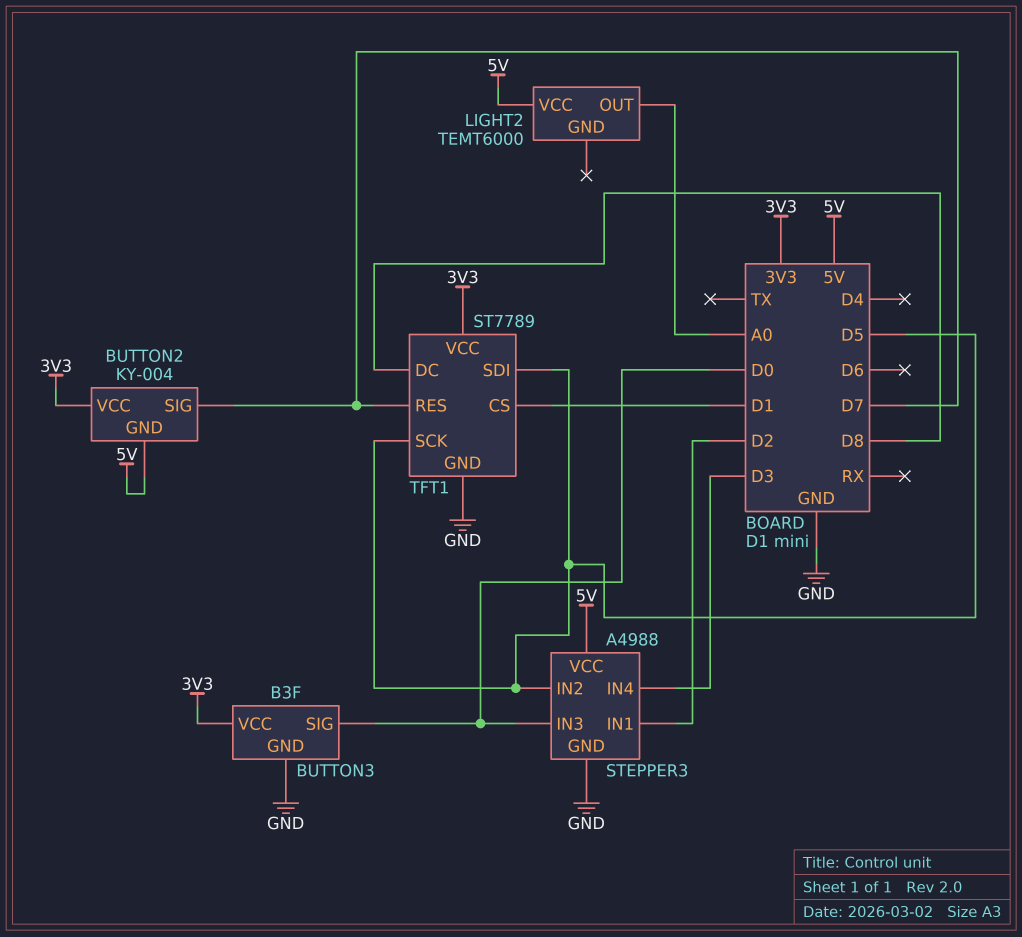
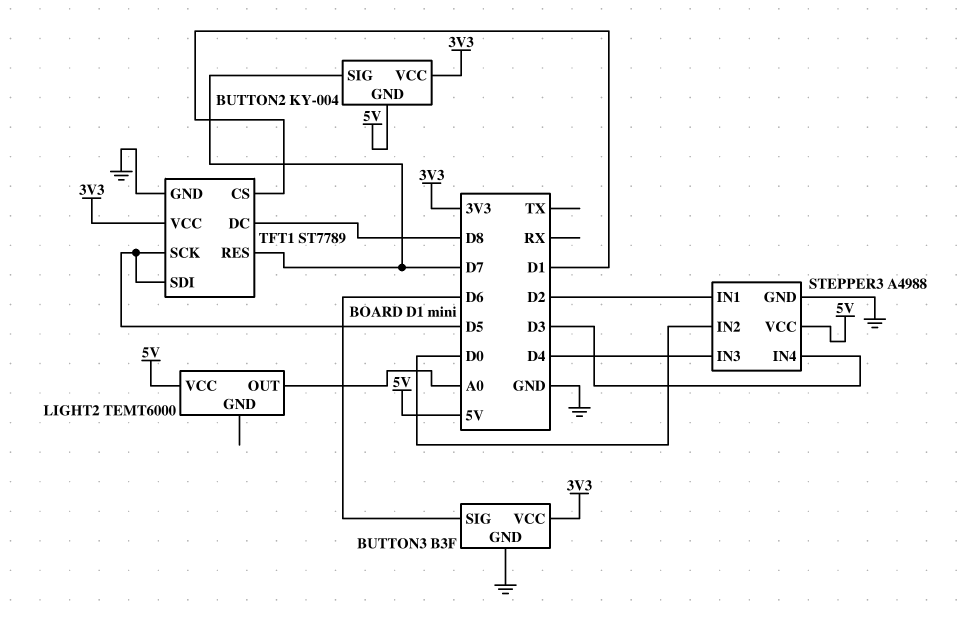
BUTTON3 pin SIG: D0 -> D6
STEPPER3 pin IN2: D5 -> D0
STEPPER3 pin IN3: D0 -> D4

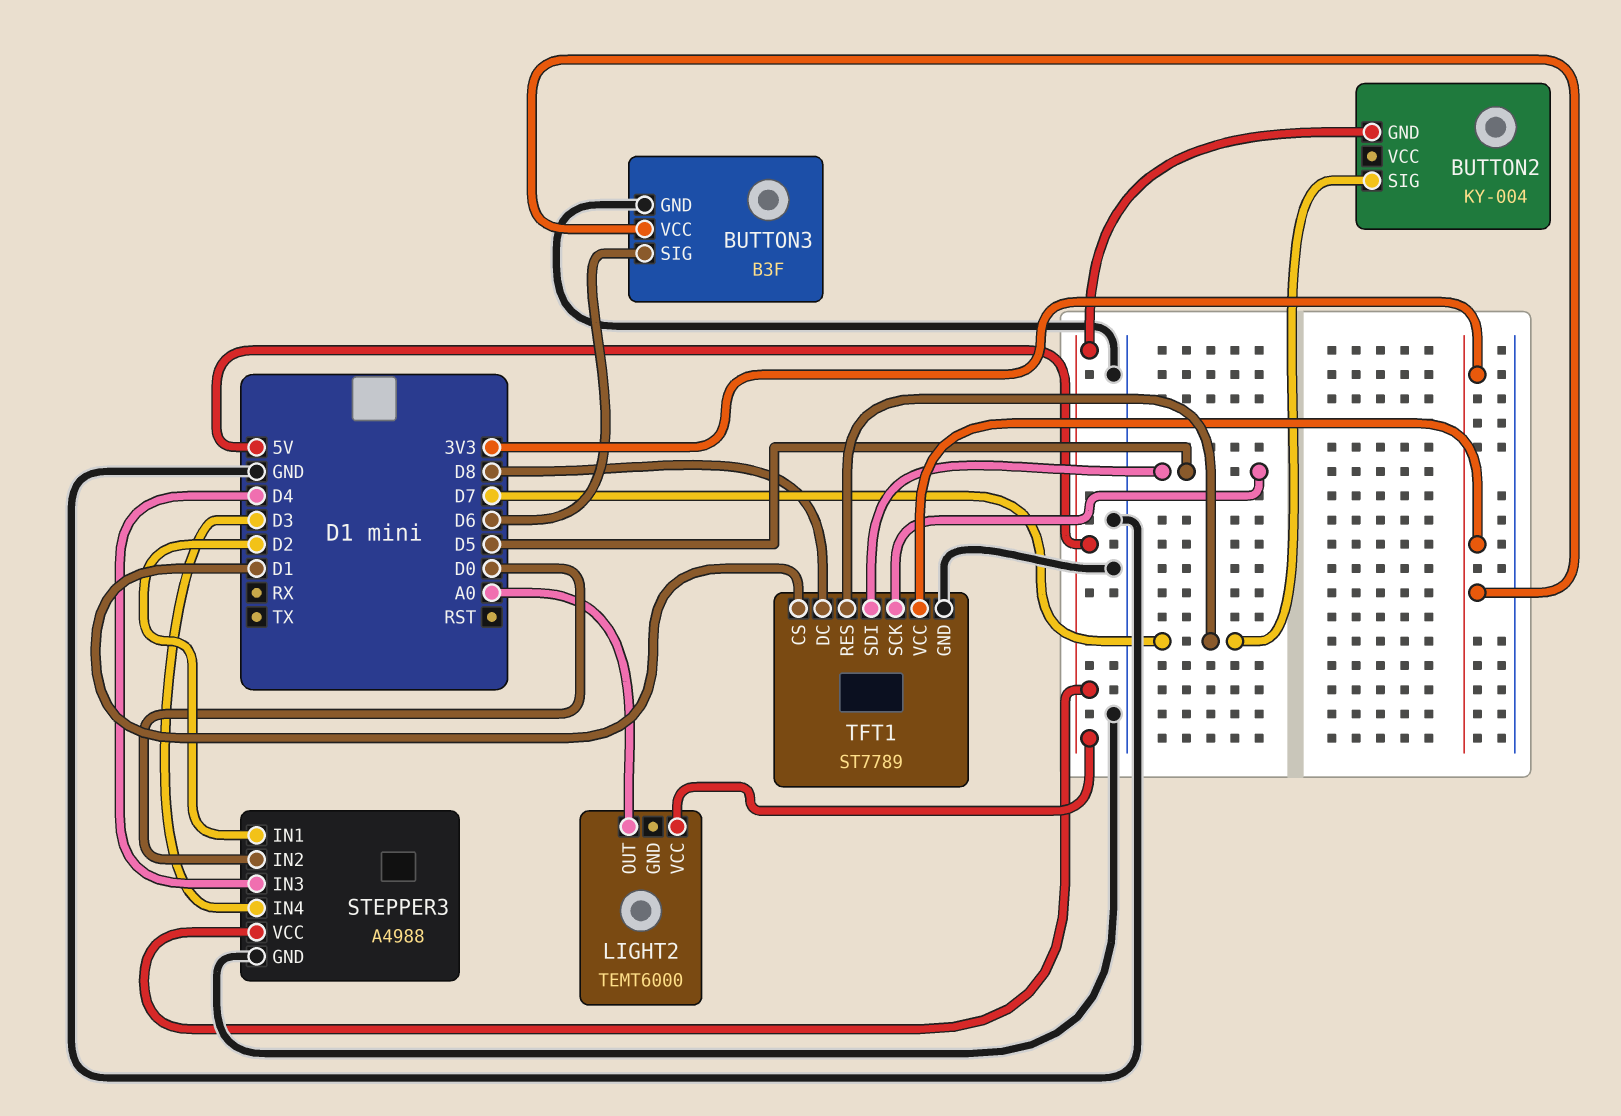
BUTTON2 pin VCC: 3V3 -> none

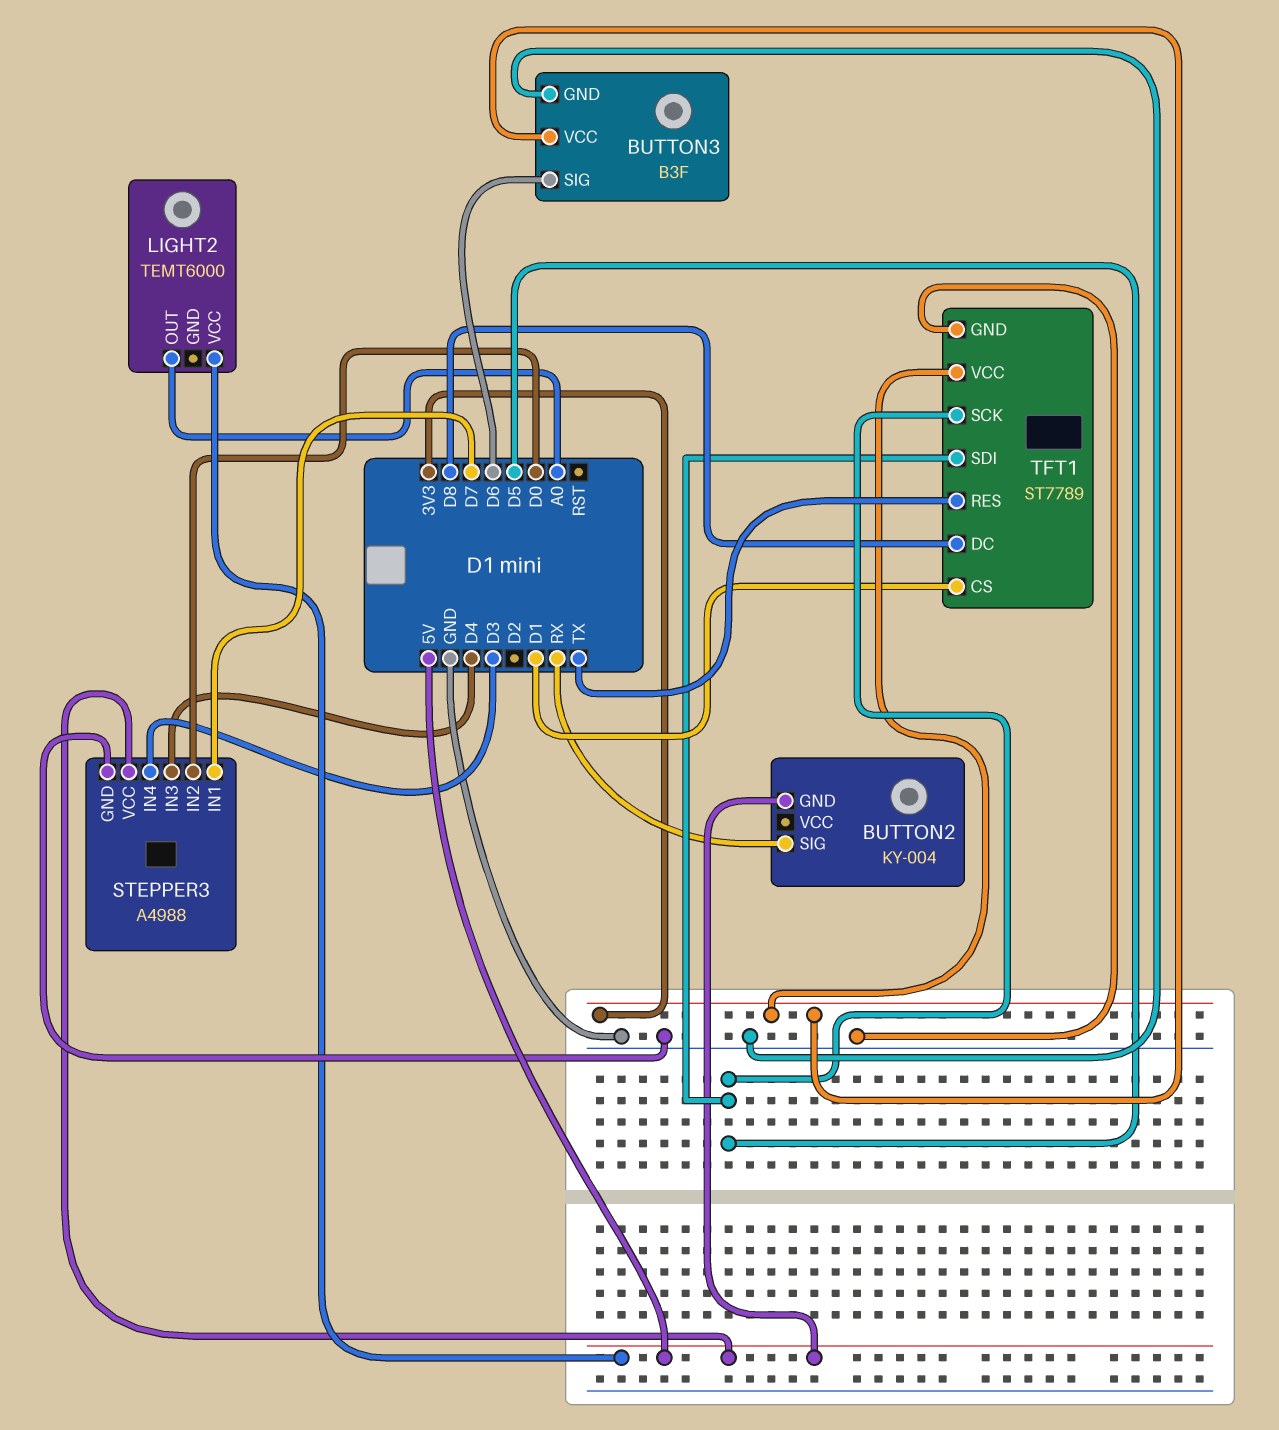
BUTTON2 pin SIG: D7 -> RX
STEPPER3 pin IN1: D2 -> D7
TFT1 pin RES: D7 -> TX

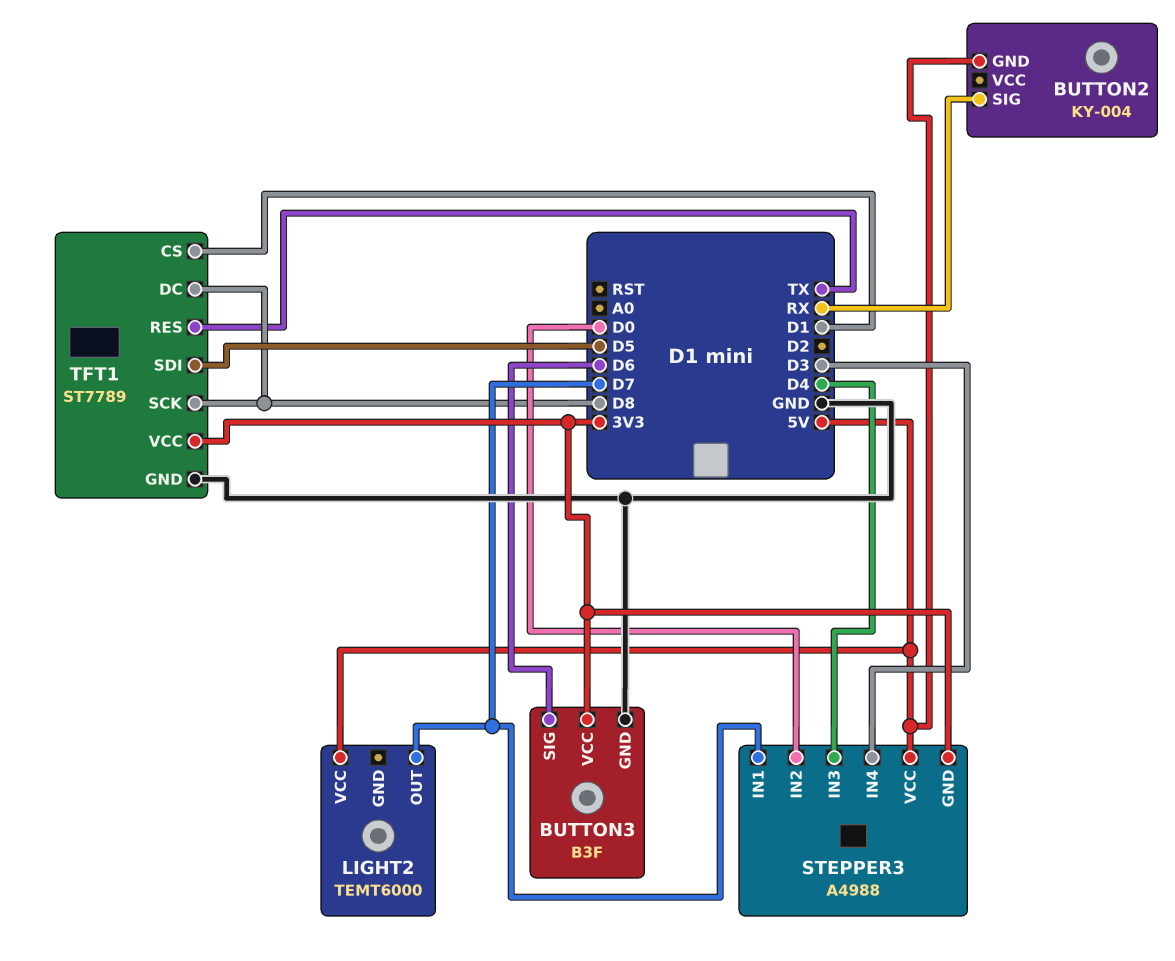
LIGHT2 pin OUT: A0 -> D7
STEPPER3 pin GND: GND -> 3V3
TFT1 pin SCK: D5 -> D8

